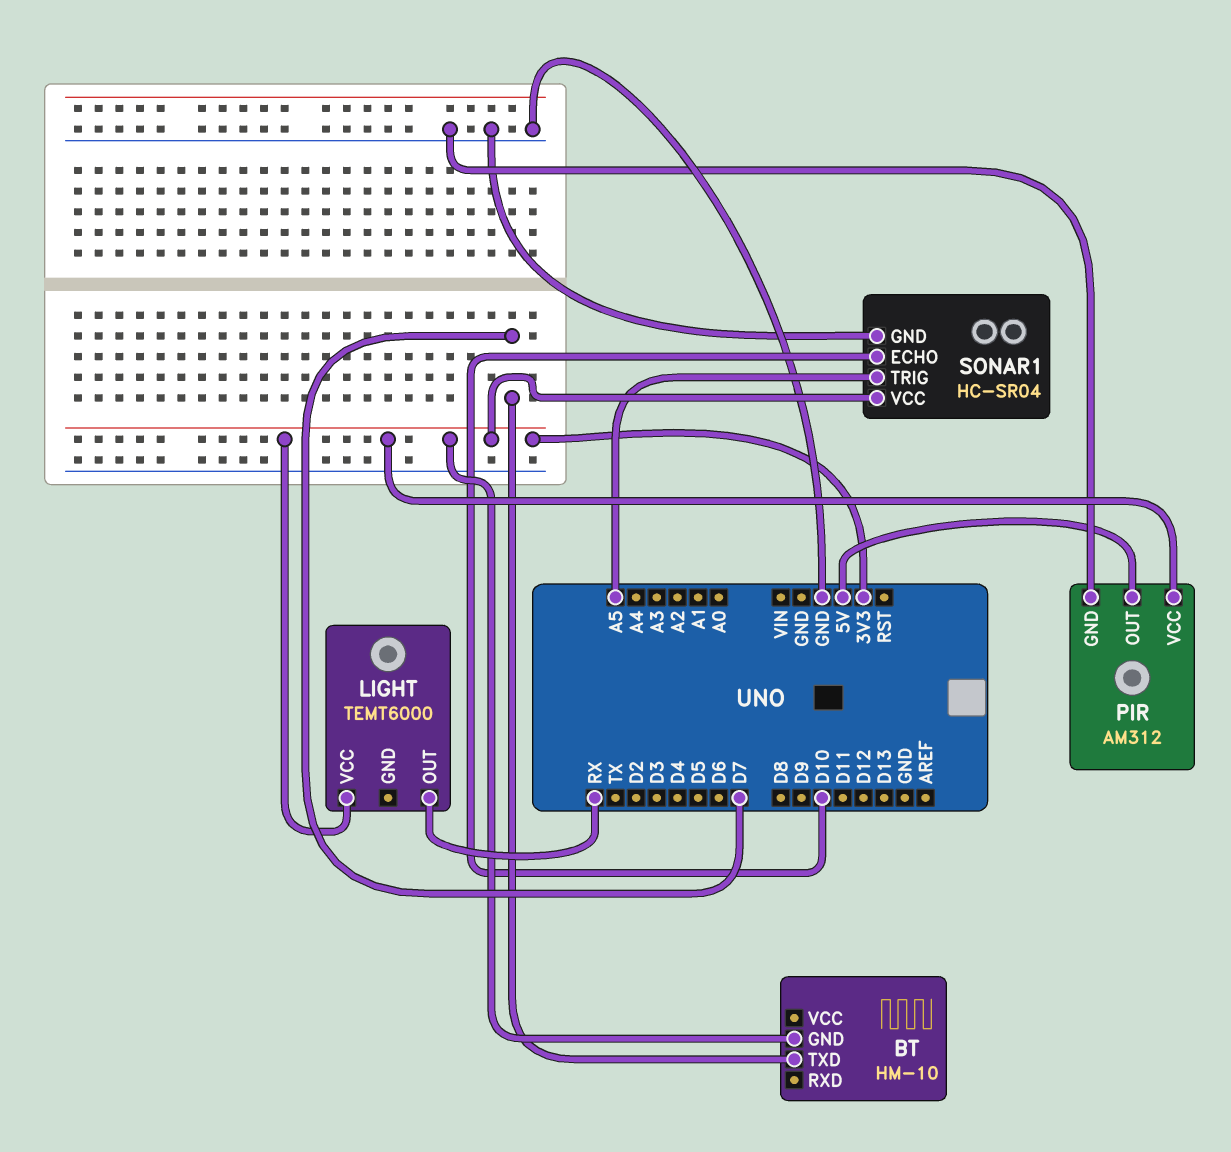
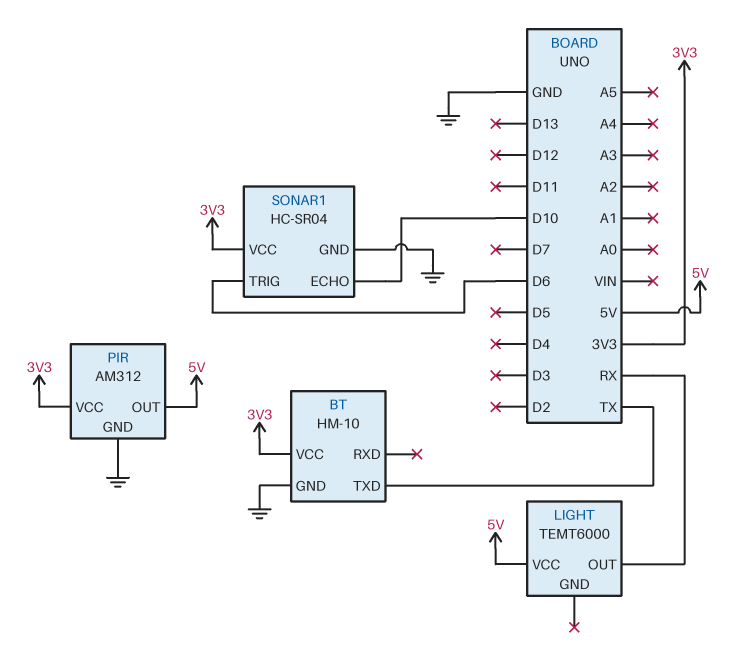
BT pin GND: 3V3 -> GND
BT pin TXD: D7 -> TX
BT pin VCC: none -> 3V3
LIGHT pin VCC: 3V3 -> 5V
SONAR1 pin TRIG: A5 -> D6

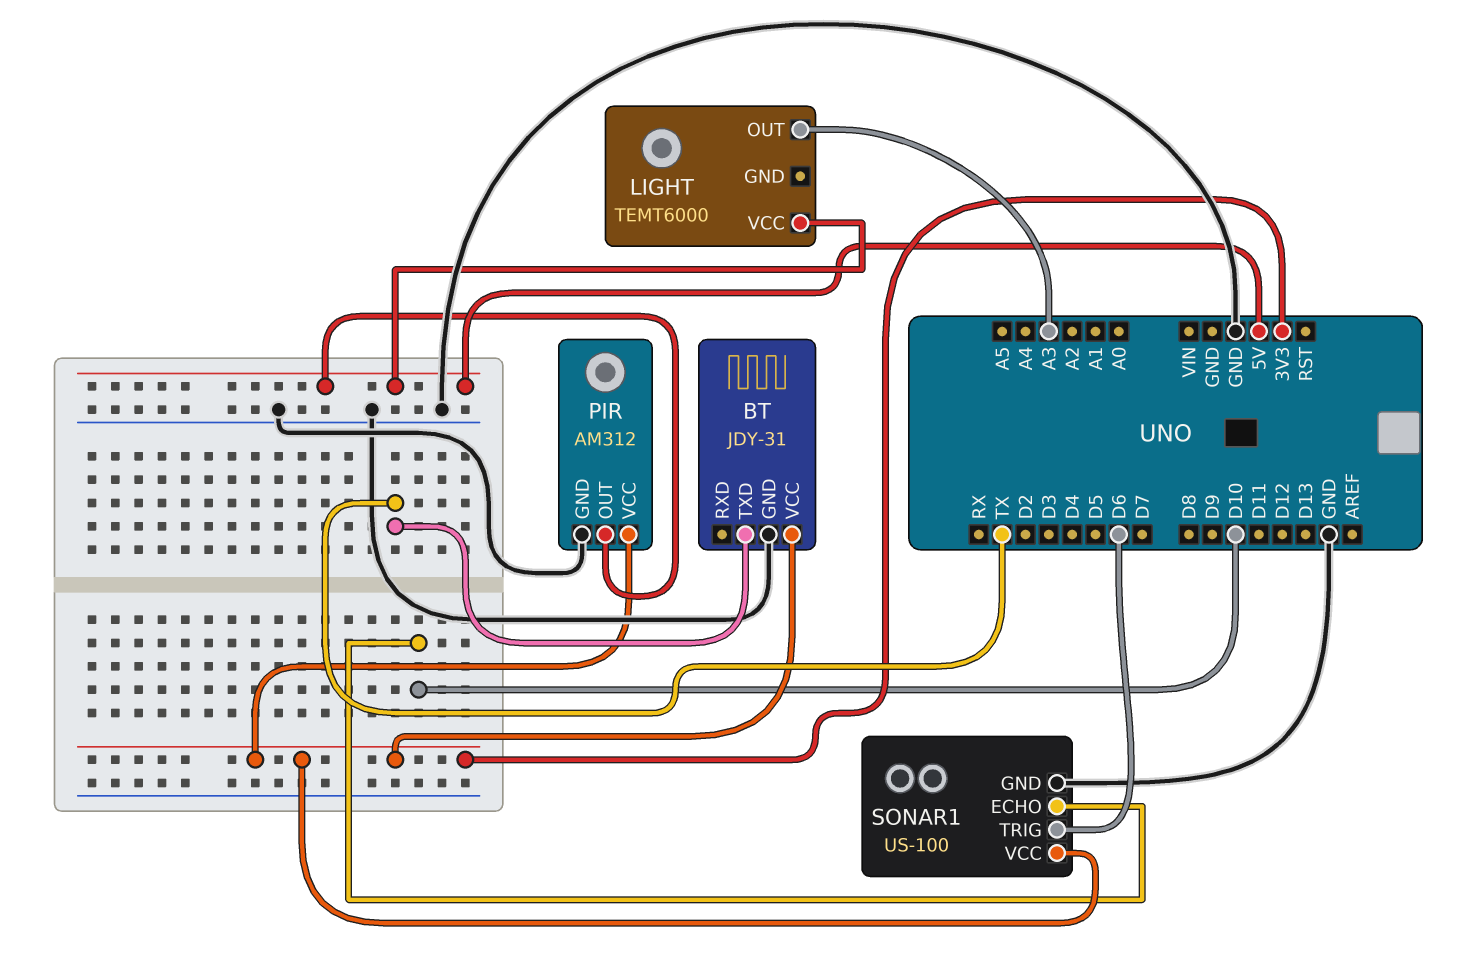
BT: HM-10 -> JDY-31
LIGHT pin OUT: RX -> A3
SONAR1: HC-SR04 -> US-100

